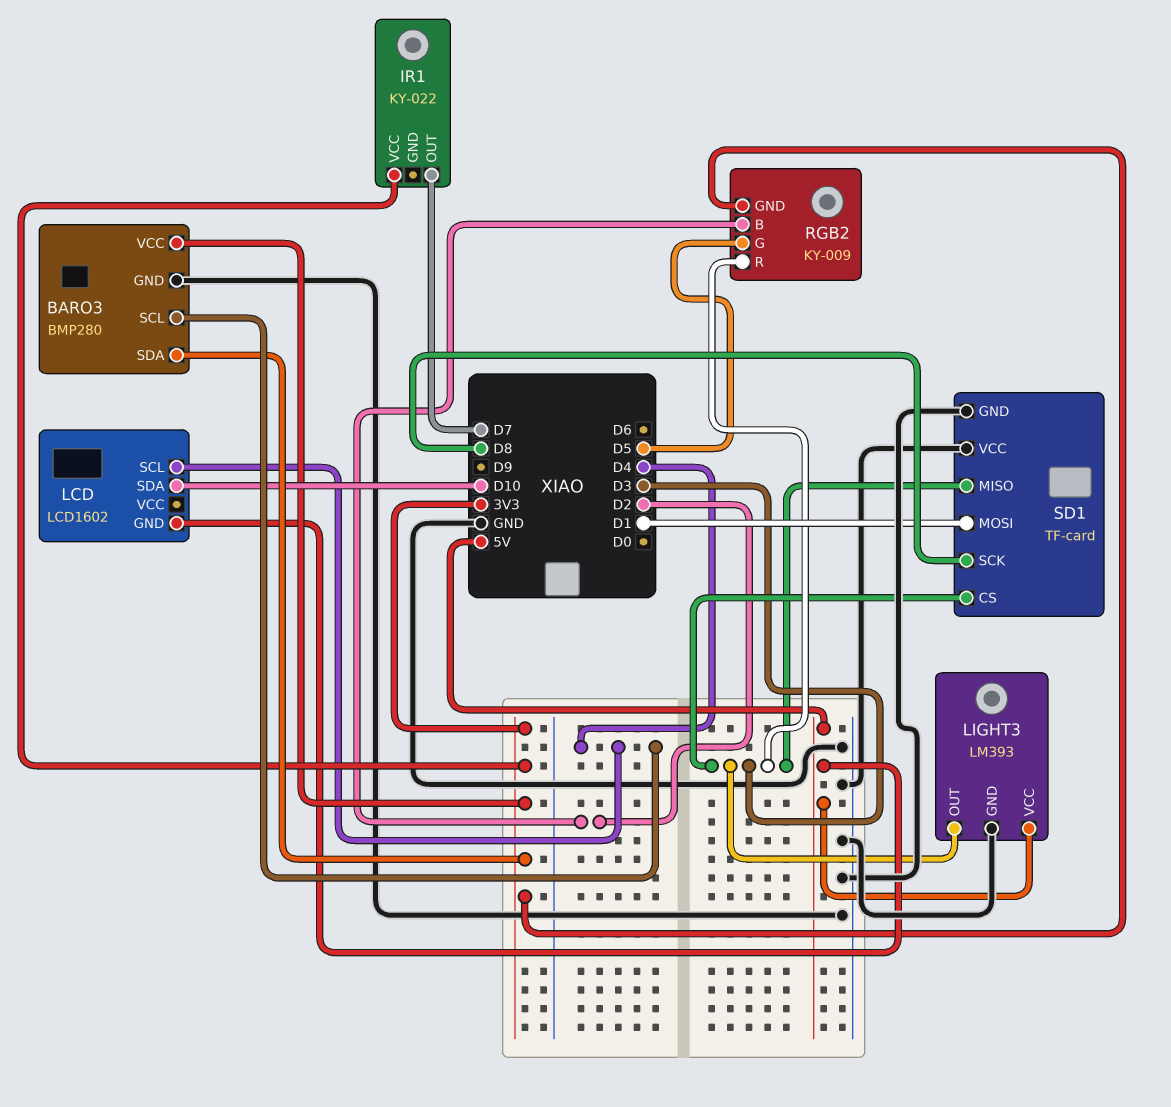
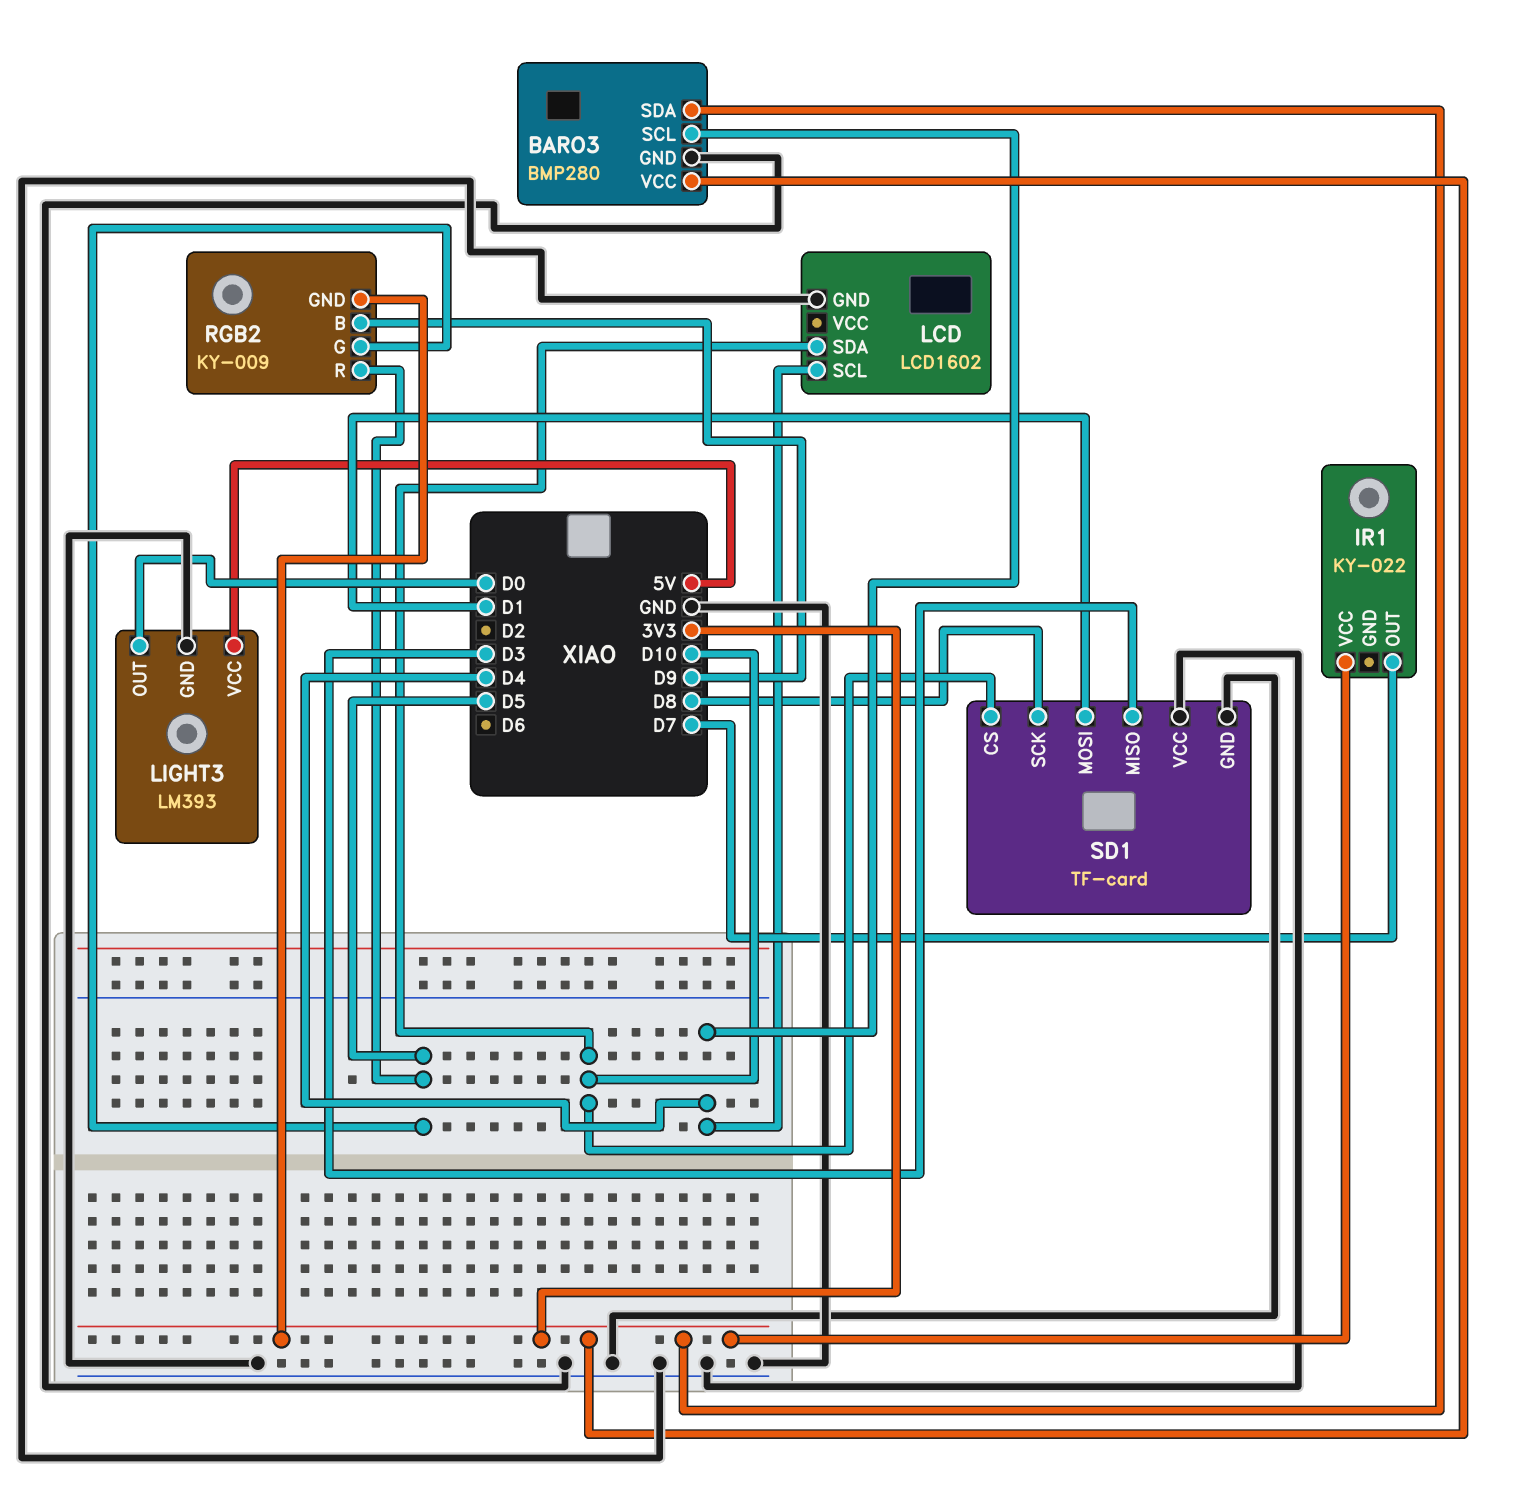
LCD pin GND: 5V -> GND
LIGHT3 pin OUT: D3 -> D0
RGB2 pin B: D2 -> D9
RGB2 pin R: D3 -> D5
SD1 pin CS: D3 -> D10

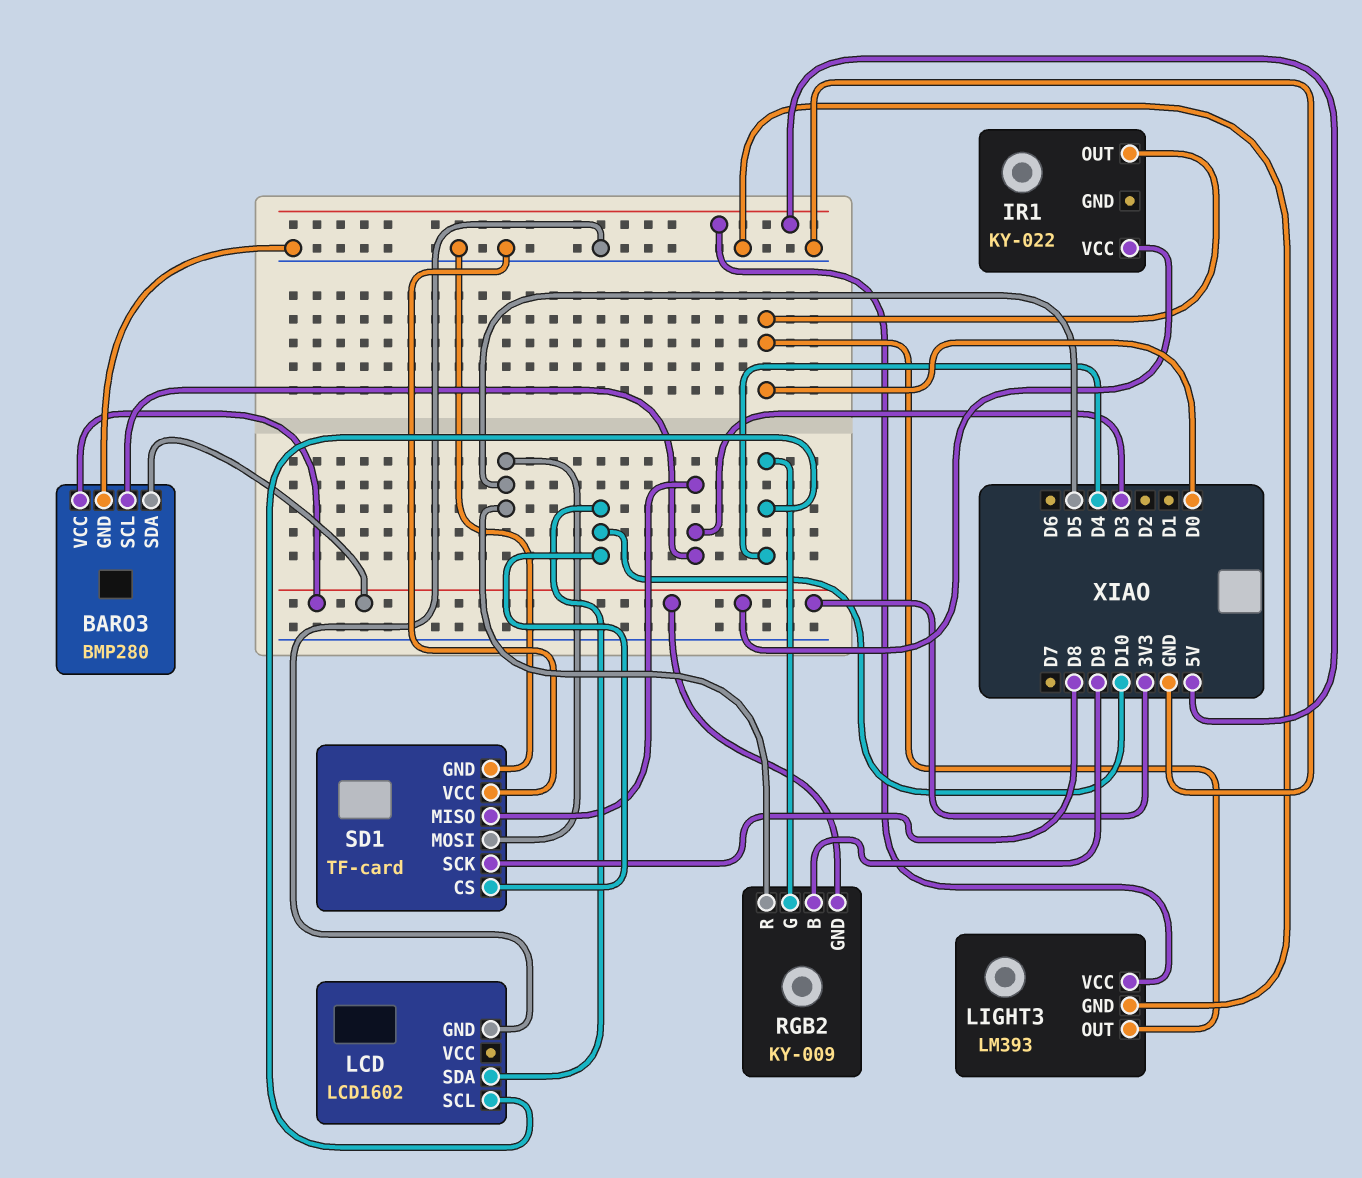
BARO3 pin SCL: D4 -> D3
IR1 pin OUT: D7 -> D0
RGB2 pin G: D5 -> D4
SD1 pin MOSI: D1 -> D5

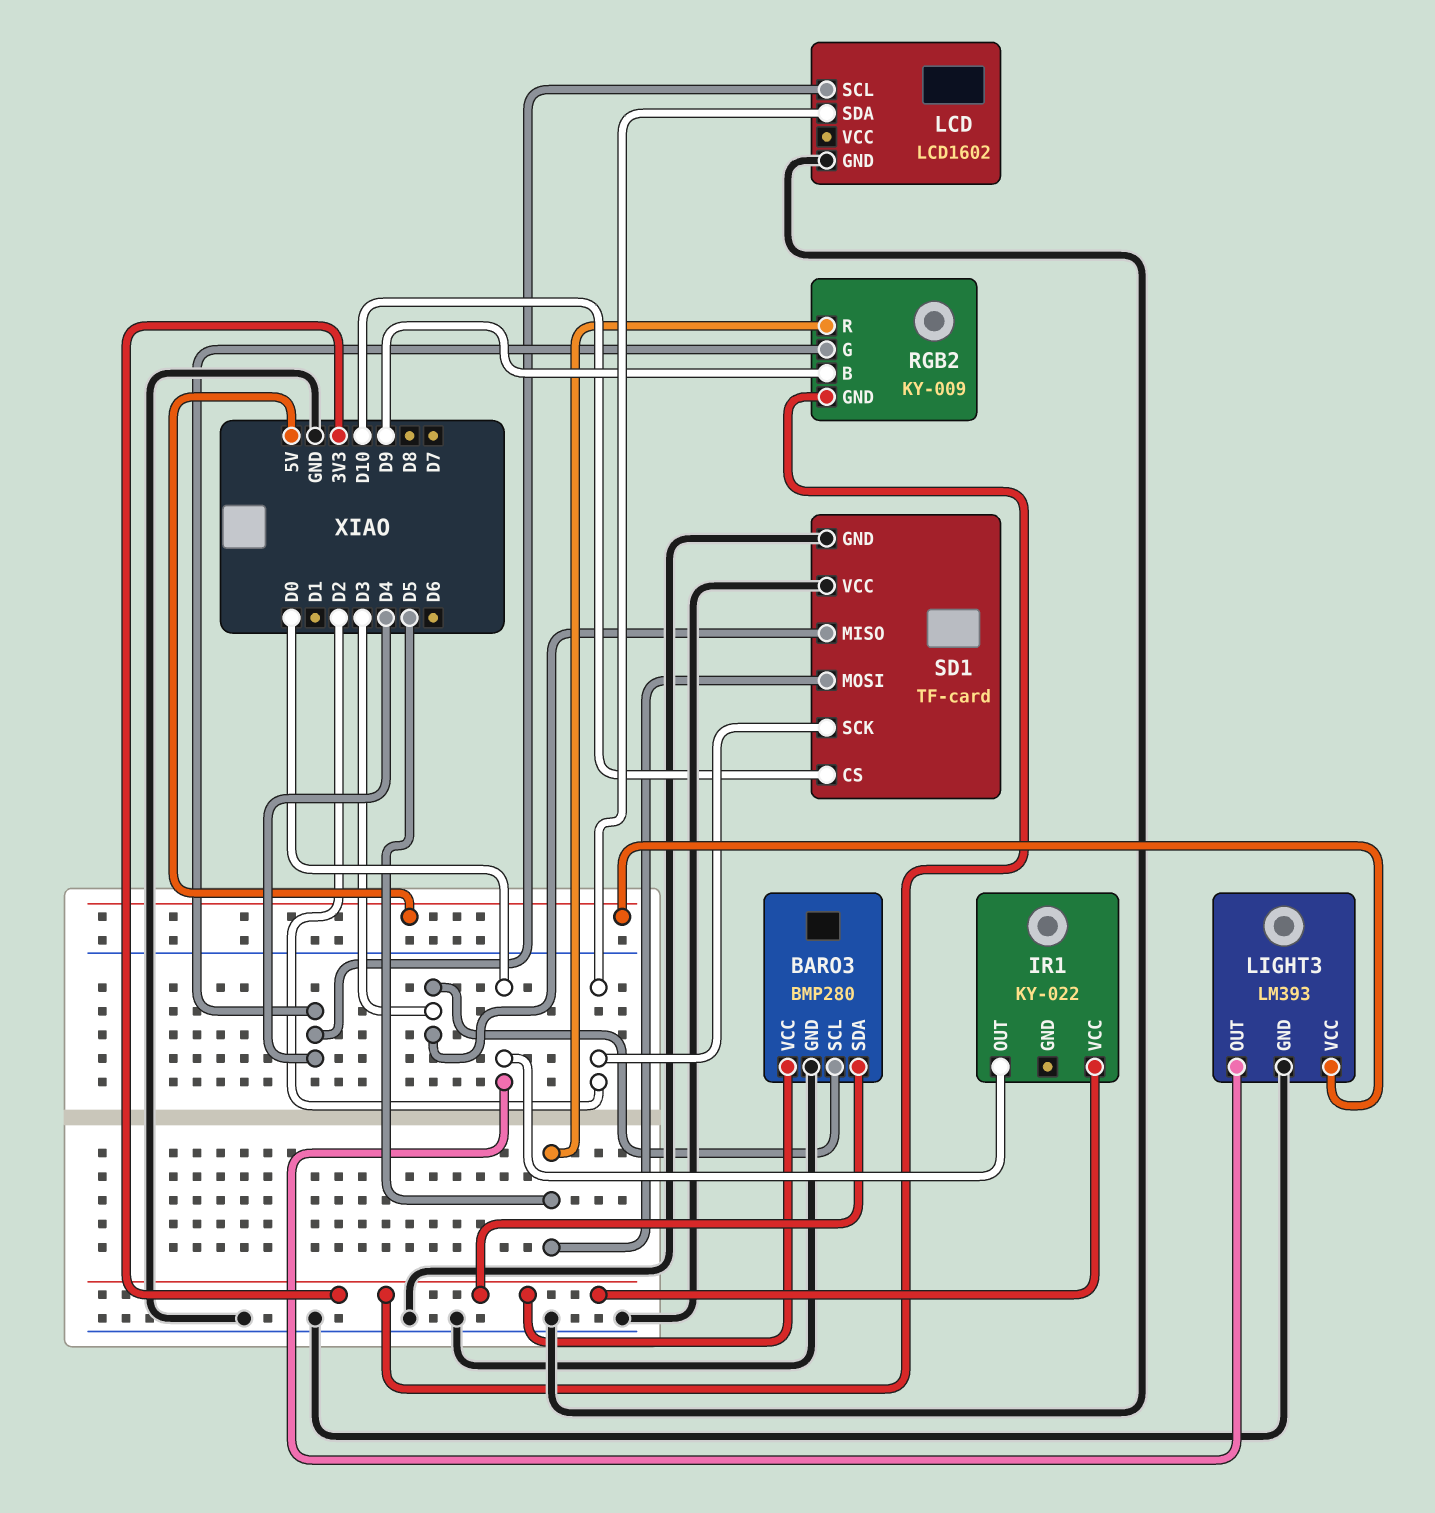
LCD pin SDA: D10 -> D2
SD1 pin SCK: D8 -> D2

